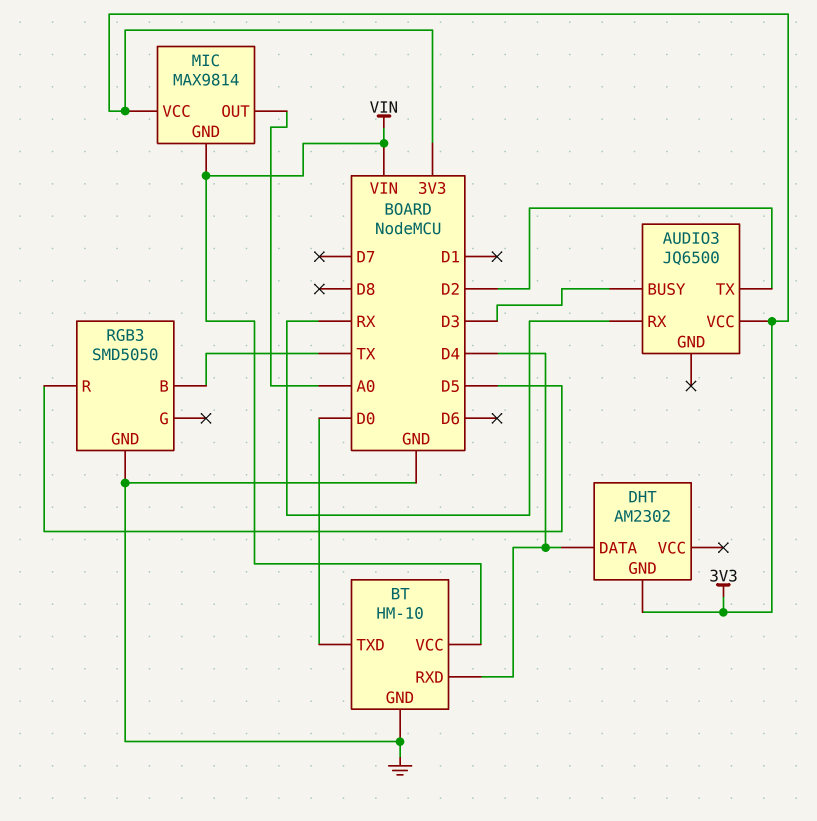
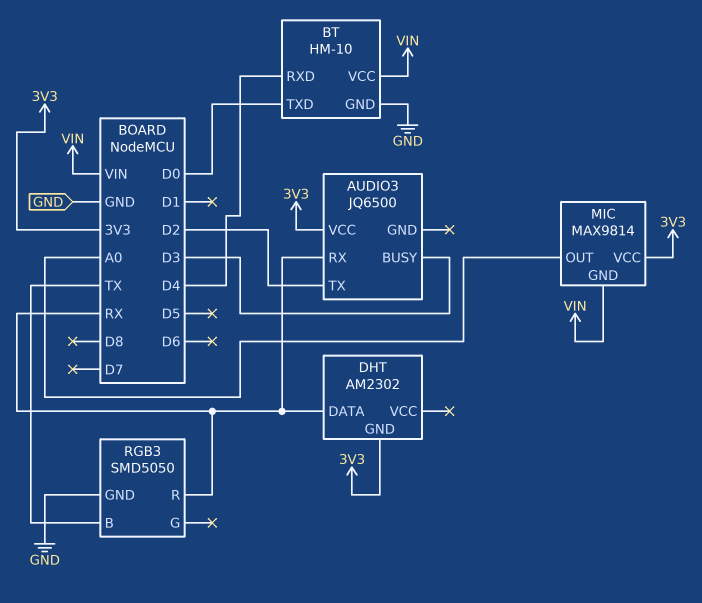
DHT pin DATA: D4 -> RX
RGB3 pin R: D5 -> RX

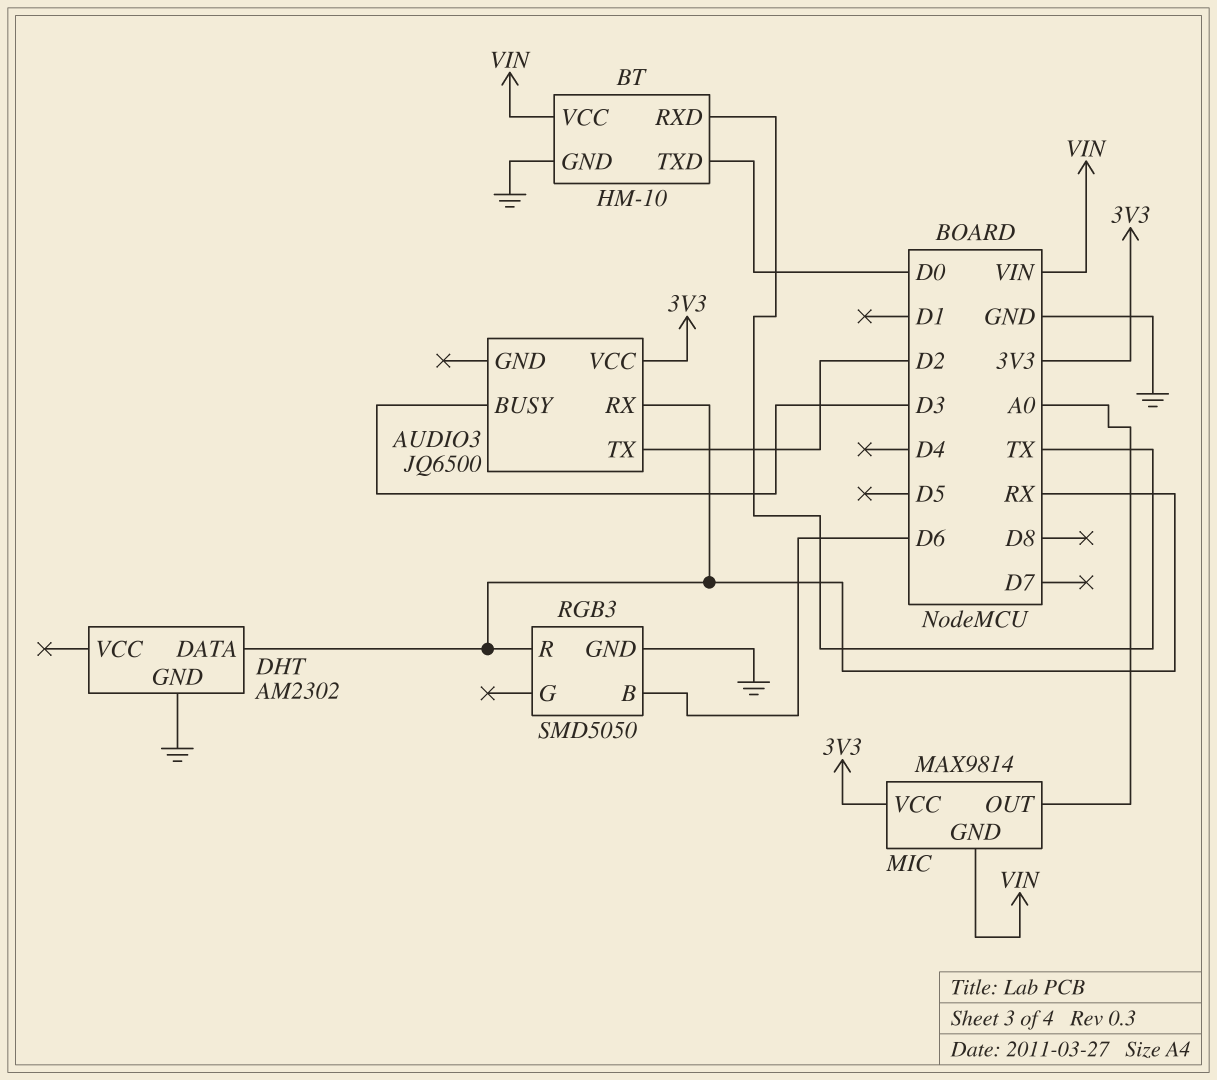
BT pin RXD: D4 -> TX
DHT pin GND: 3V3 -> GND
RGB3 pin B: TX -> D6

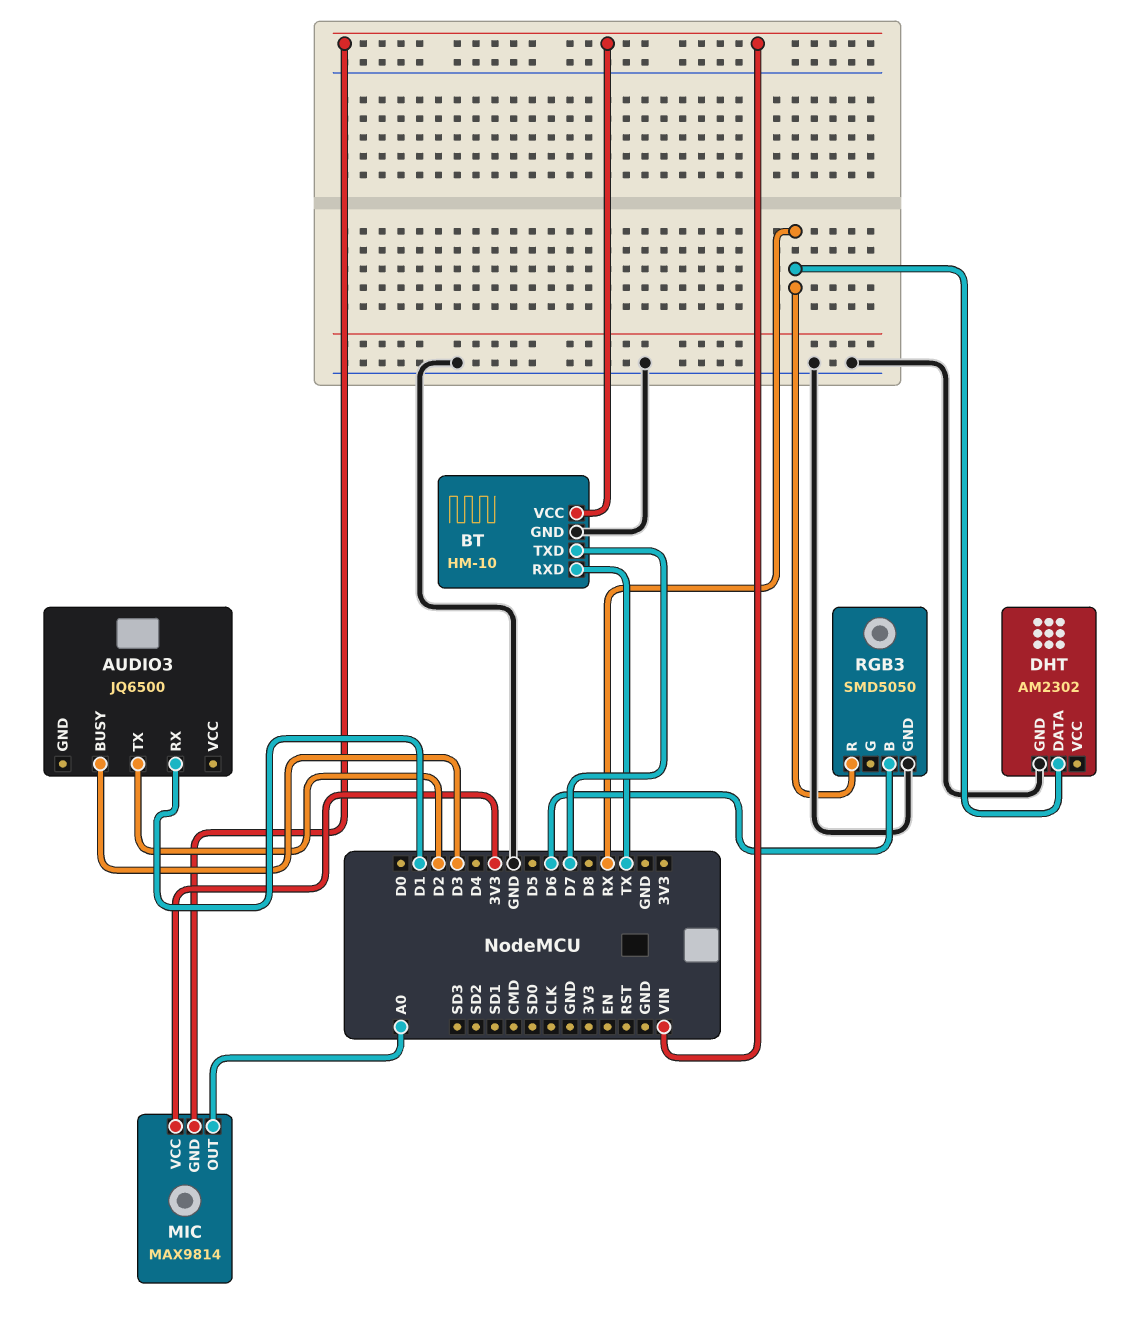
AUDIO3 pin RX: RX -> D1
AUDIO3 pin VCC: 3V3 -> none
BT pin TXD: D0 -> D7

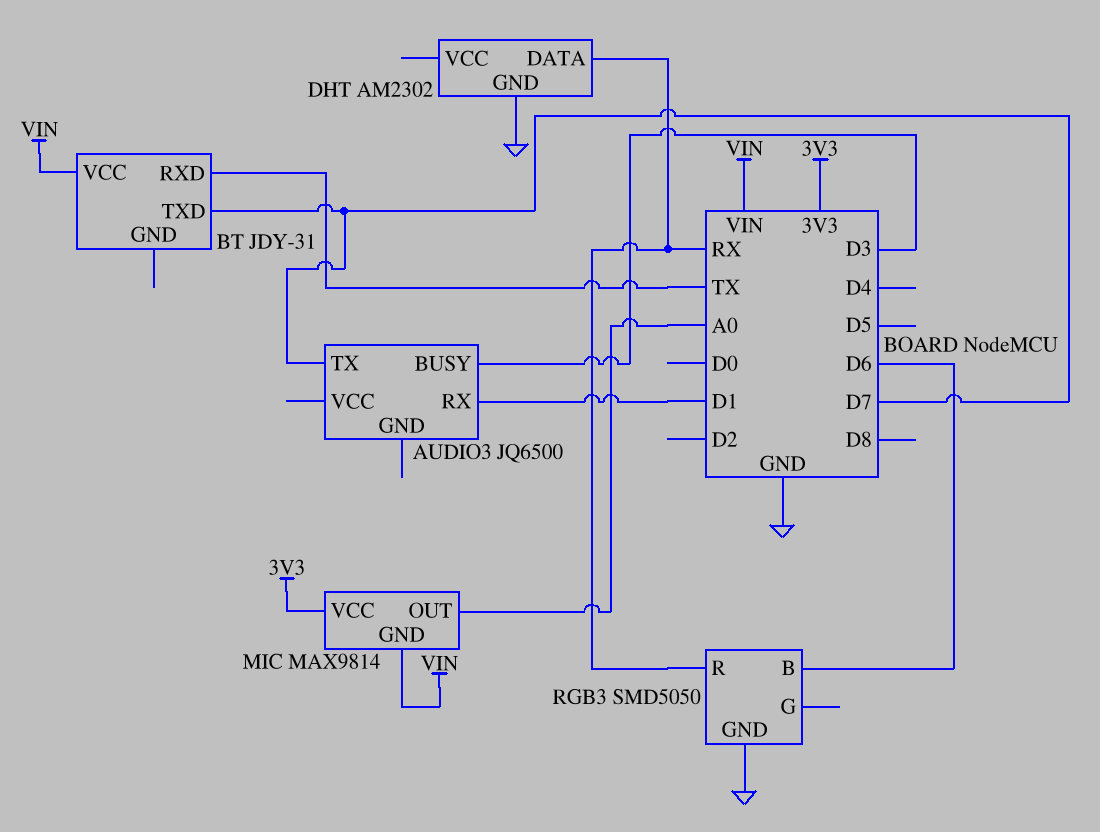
AUDIO3 pin TX: D2 -> D7
BT: HM-10 -> JDY-31
BT pin GND: GND -> none

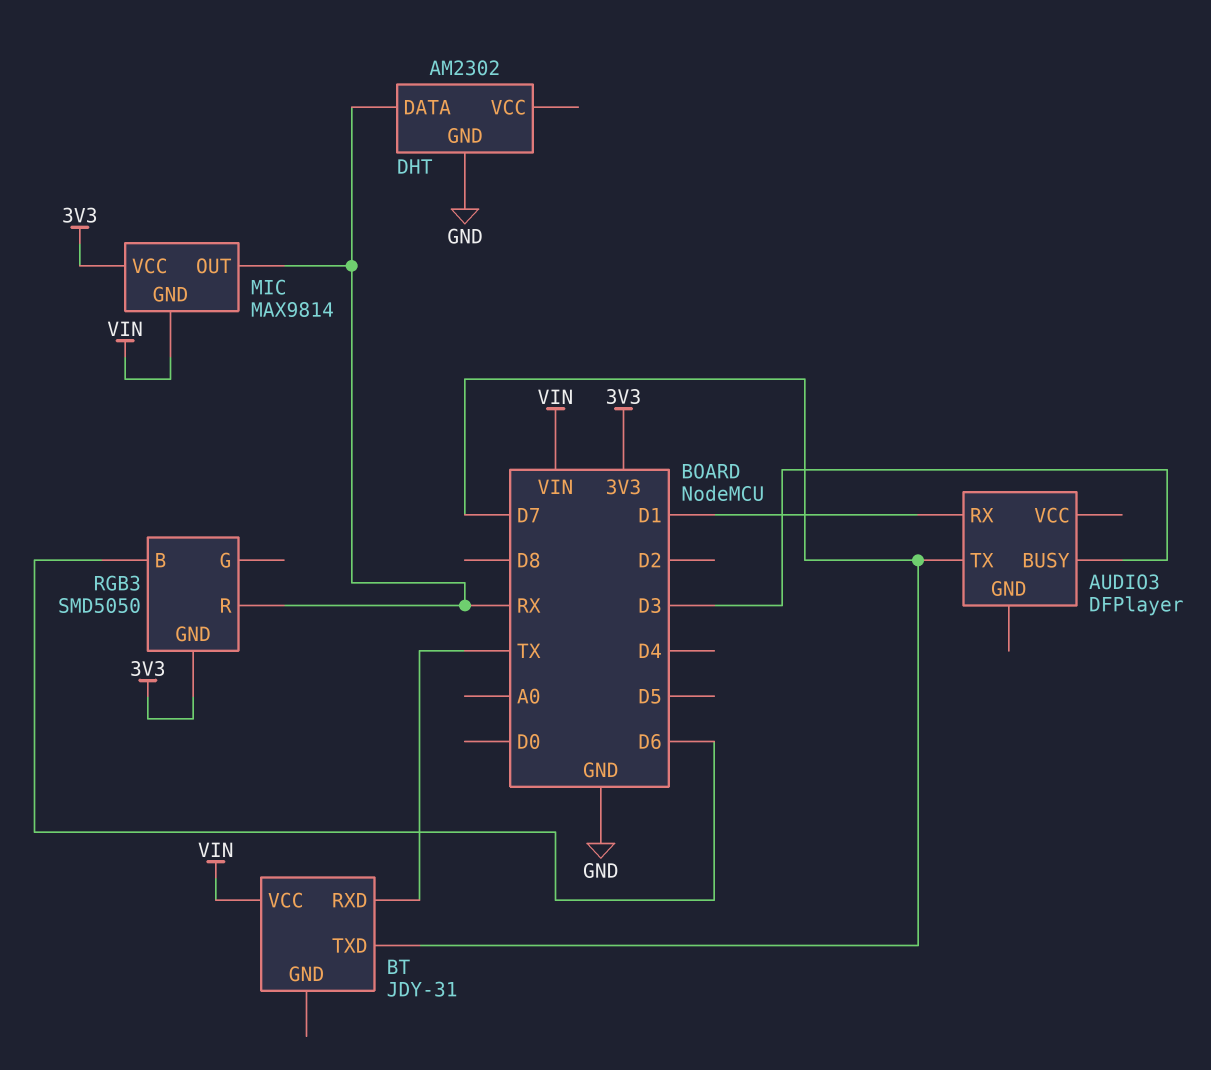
AUDIO3: JQ6500 -> DFPlayer
MIC pin OUT: A0 -> RX
RGB3 pin GND: GND -> 3V3

